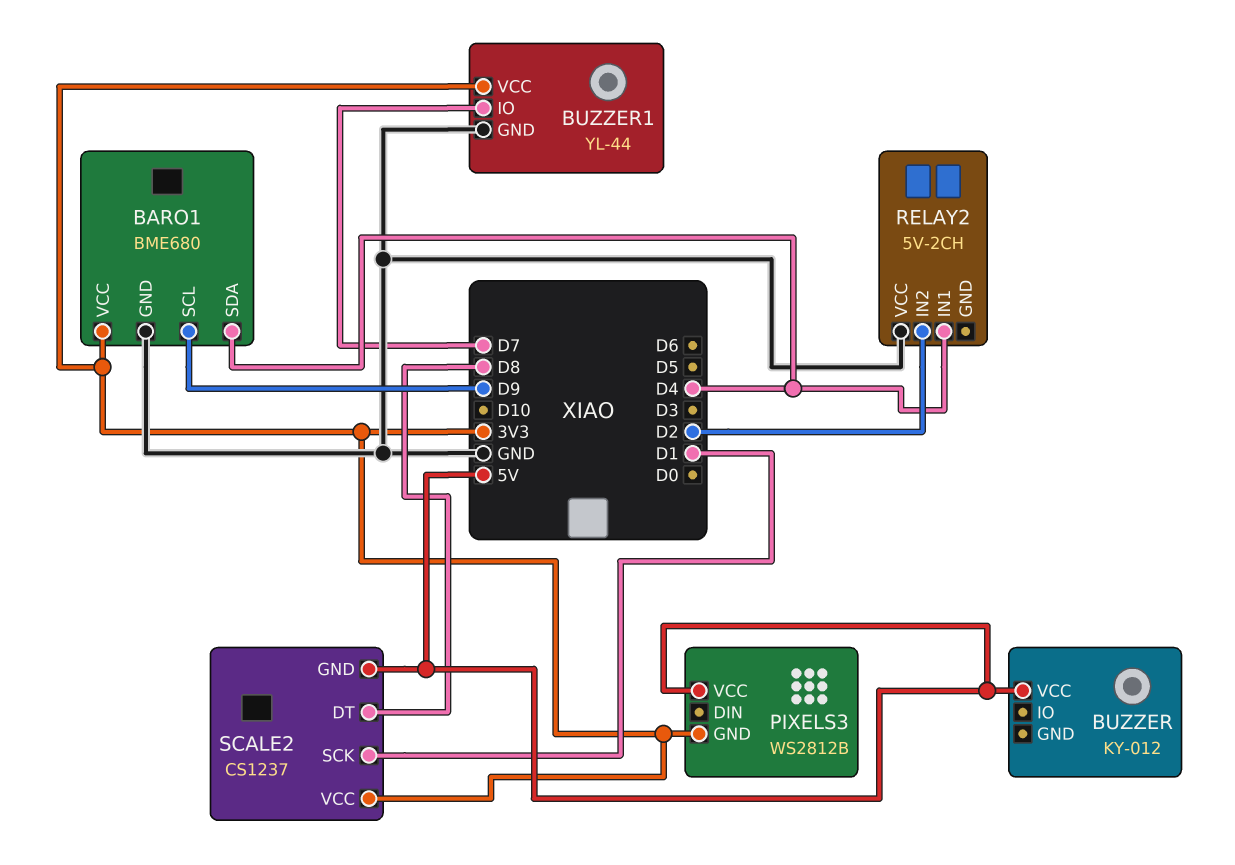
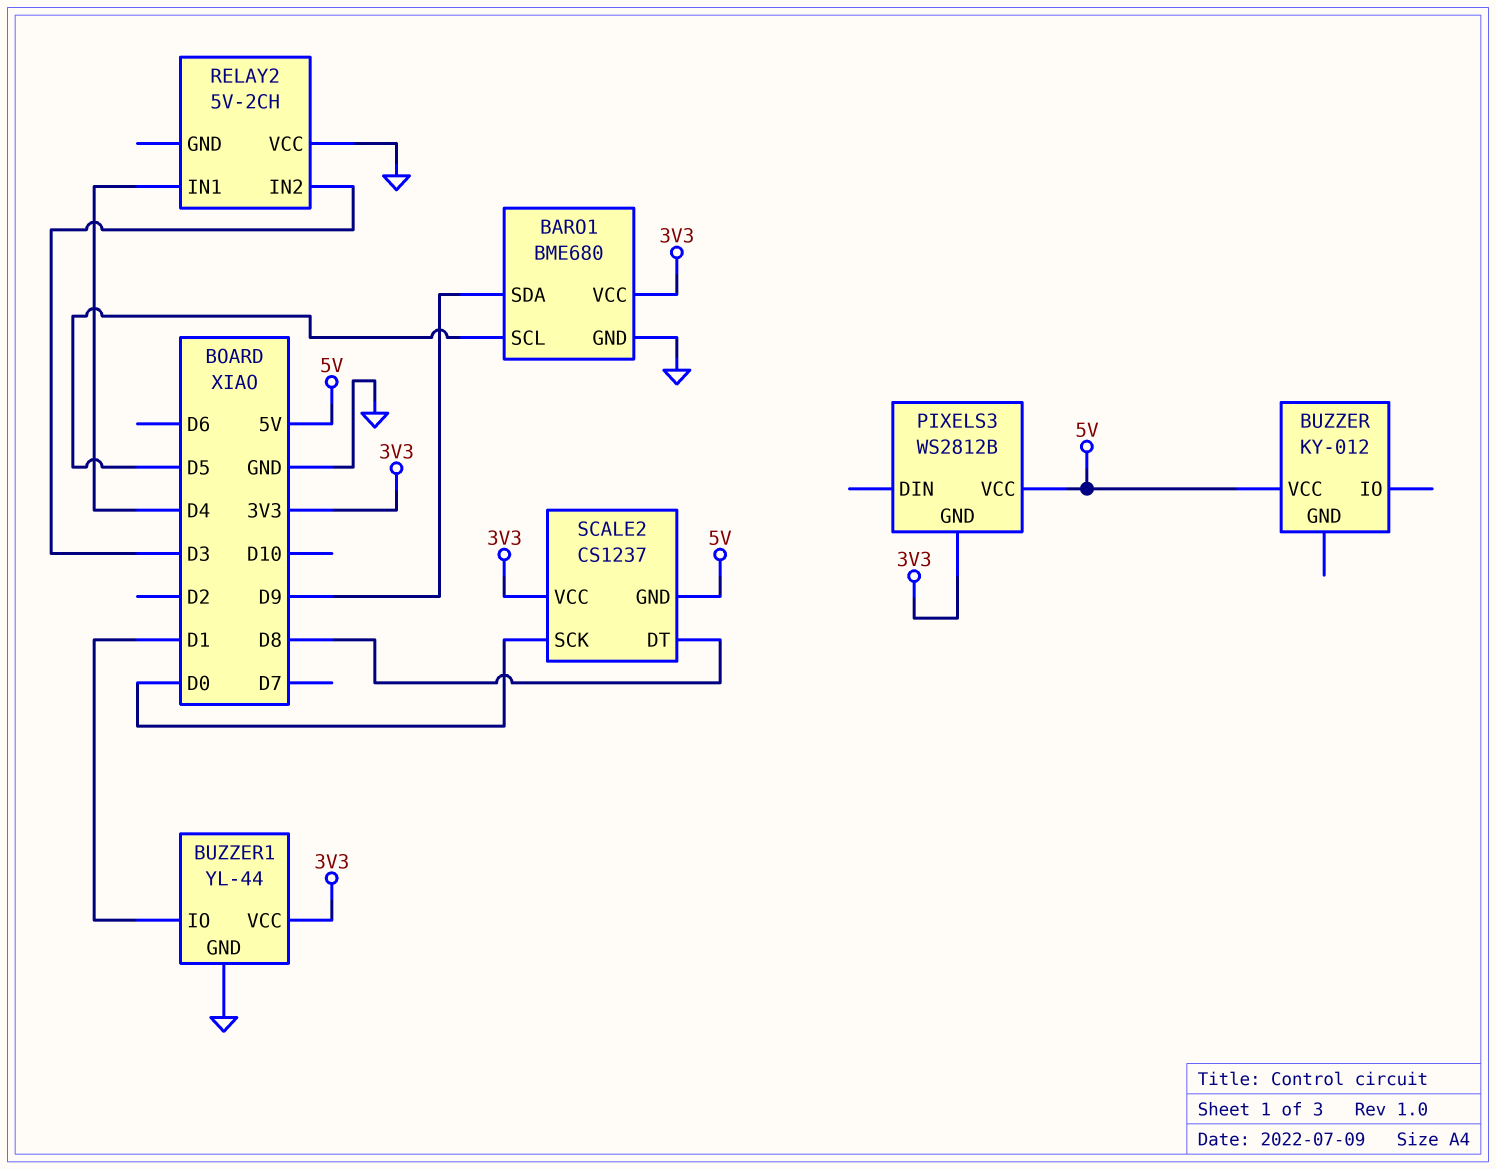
BARO1 pin SCL: D9 -> D5
BARO1 pin SDA: D4 -> D9
BUZZER1 pin IO: D7 -> D1
RELAY2 pin IN2: D2 -> D3
SCALE2 pin SCK: D1 -> D0

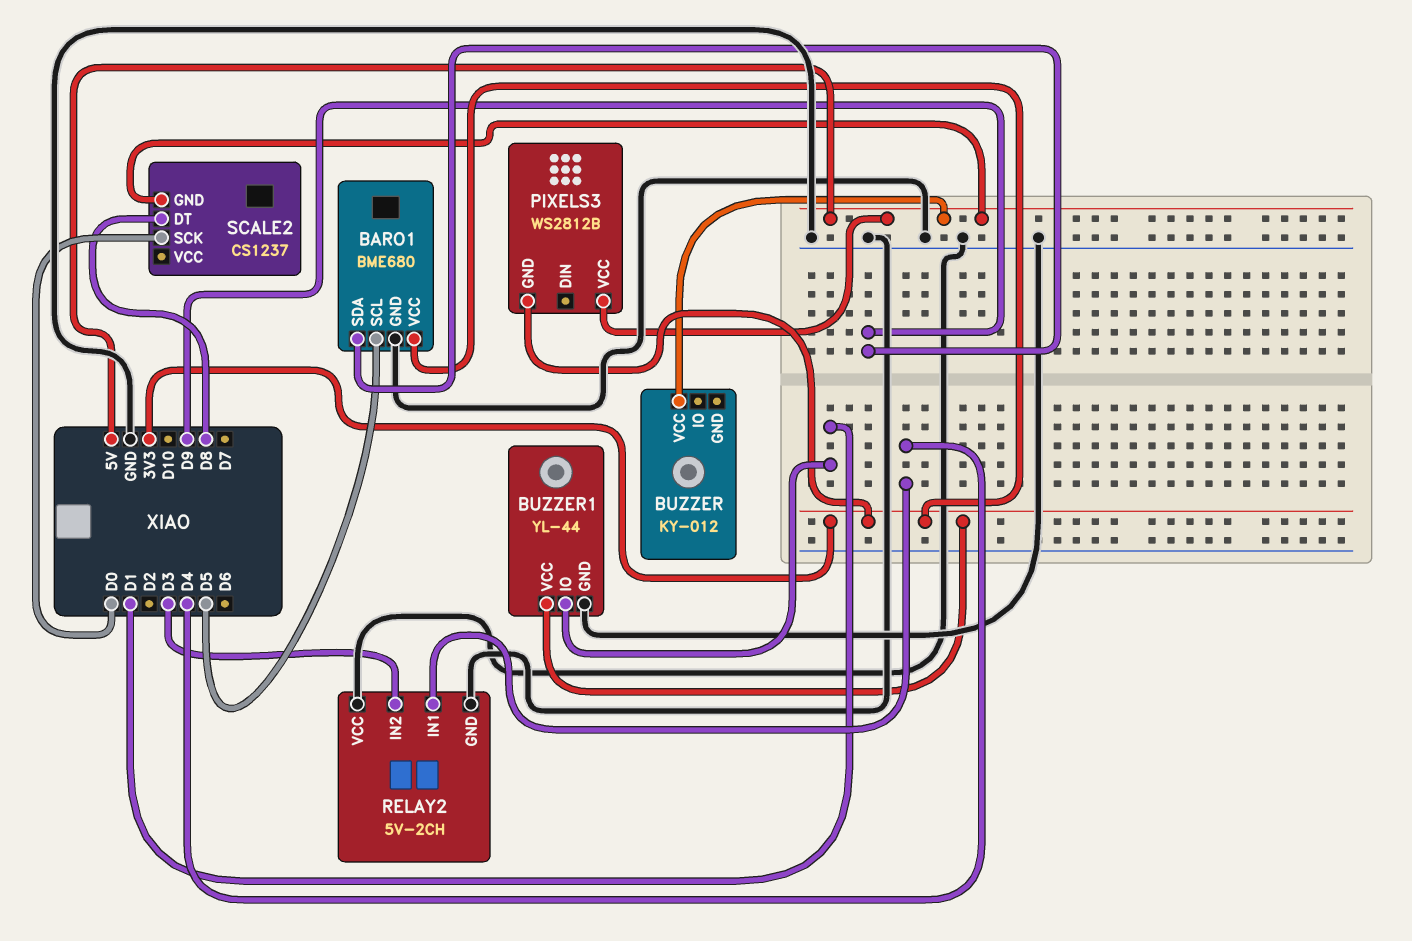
RELAY2 pin GND: none -> GND
SCALE2 pin VCC: 3V3 -> none

